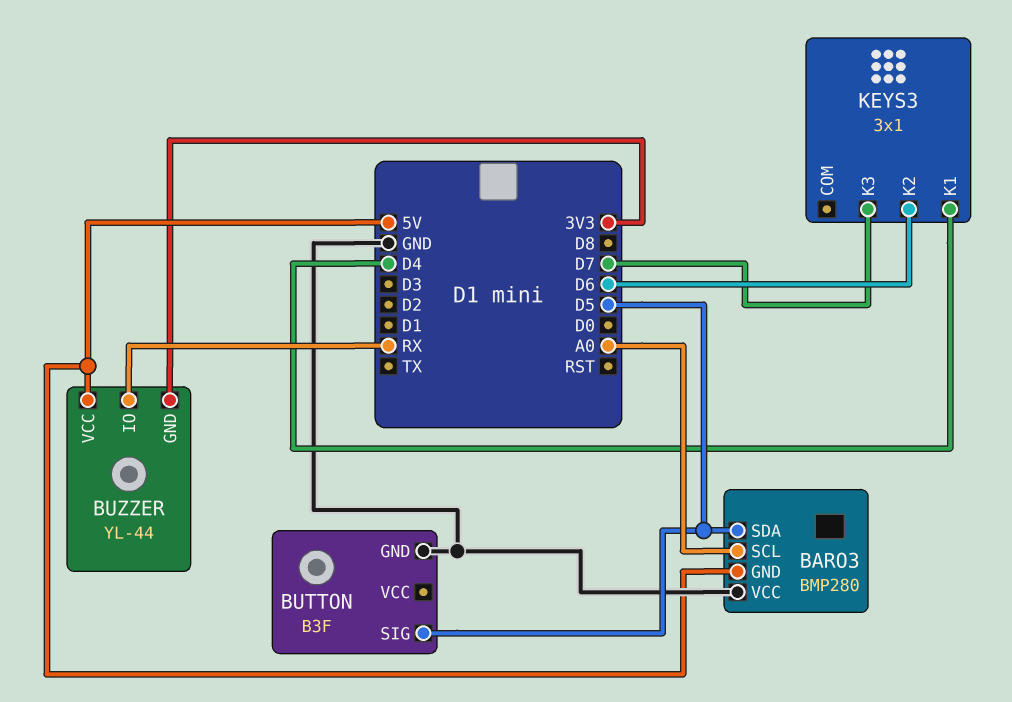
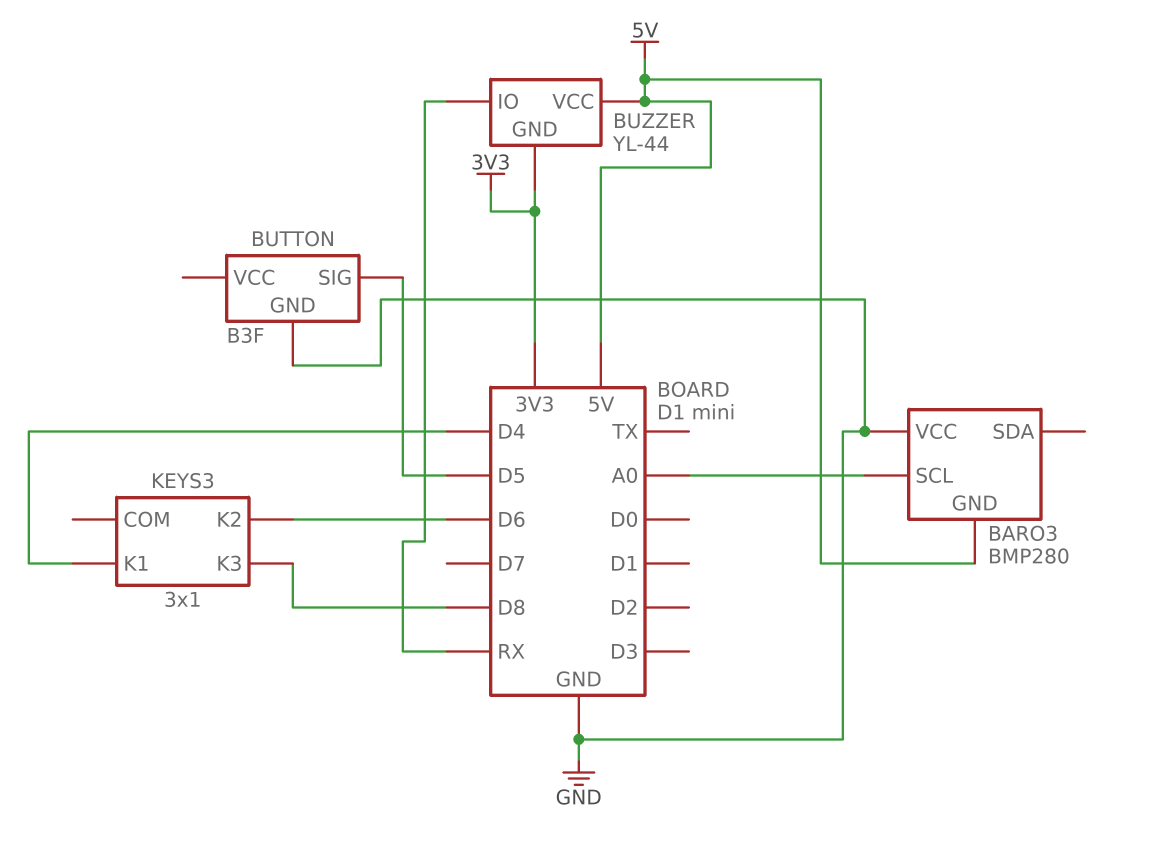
BARO3 pin SDA: D5 -> none
KEYS3 pin K3: D7 -> D8

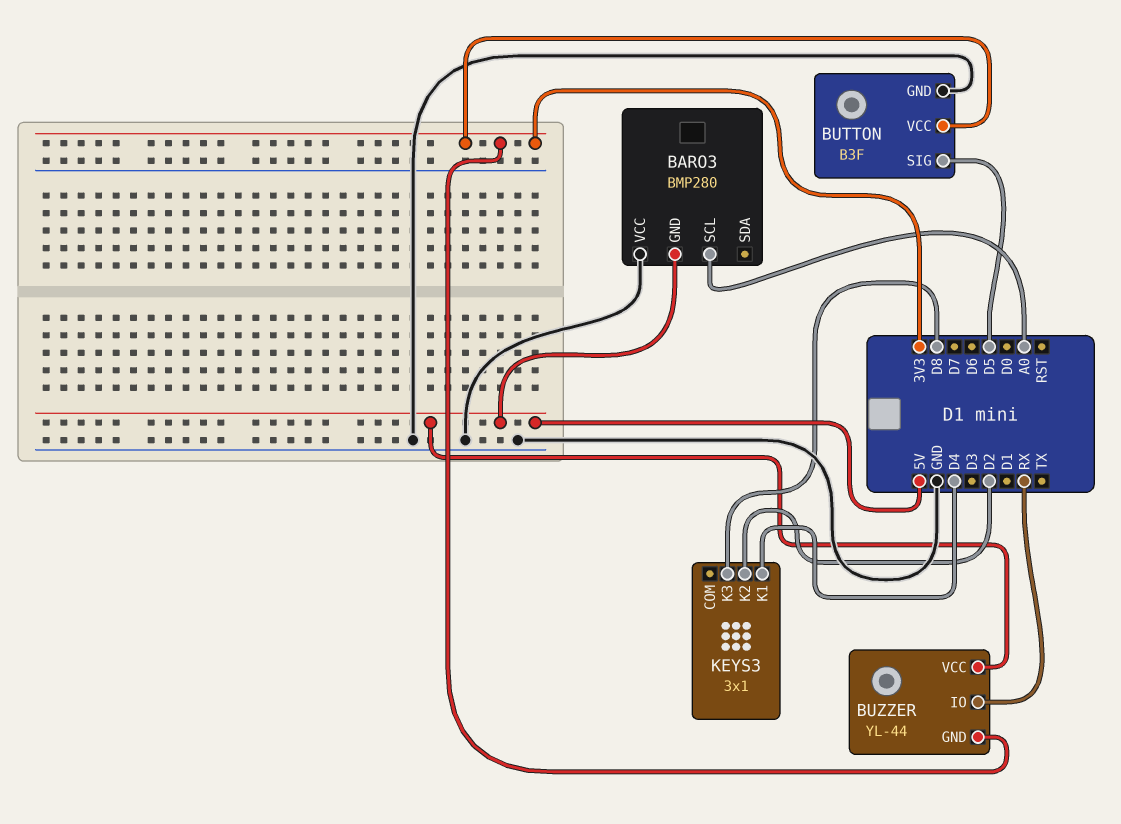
BUTTON pin VCC: none -> 3V3
KEYS3 pin K2: D6 -> D2

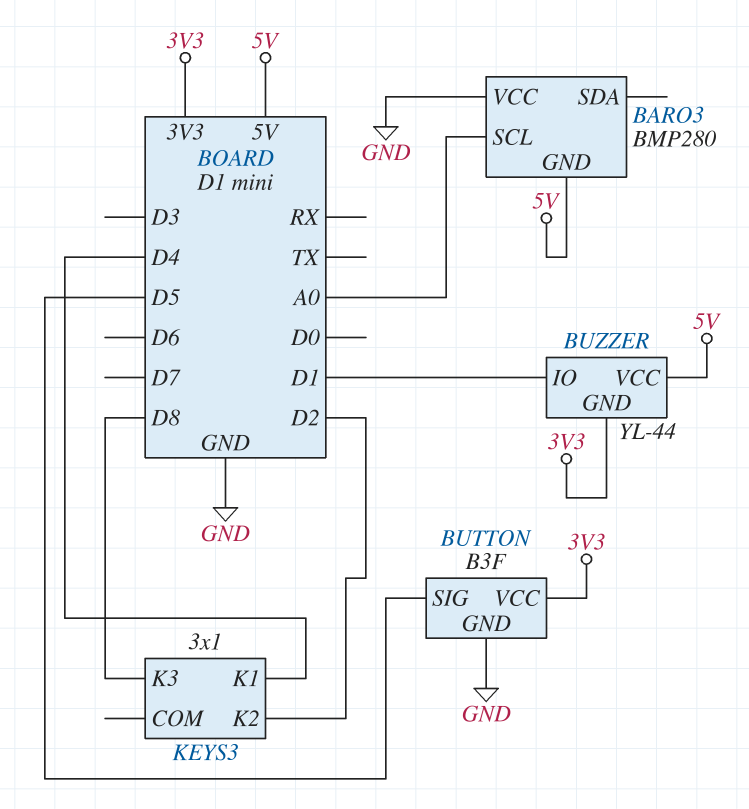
BUZZER pin IO: RX -> D1

